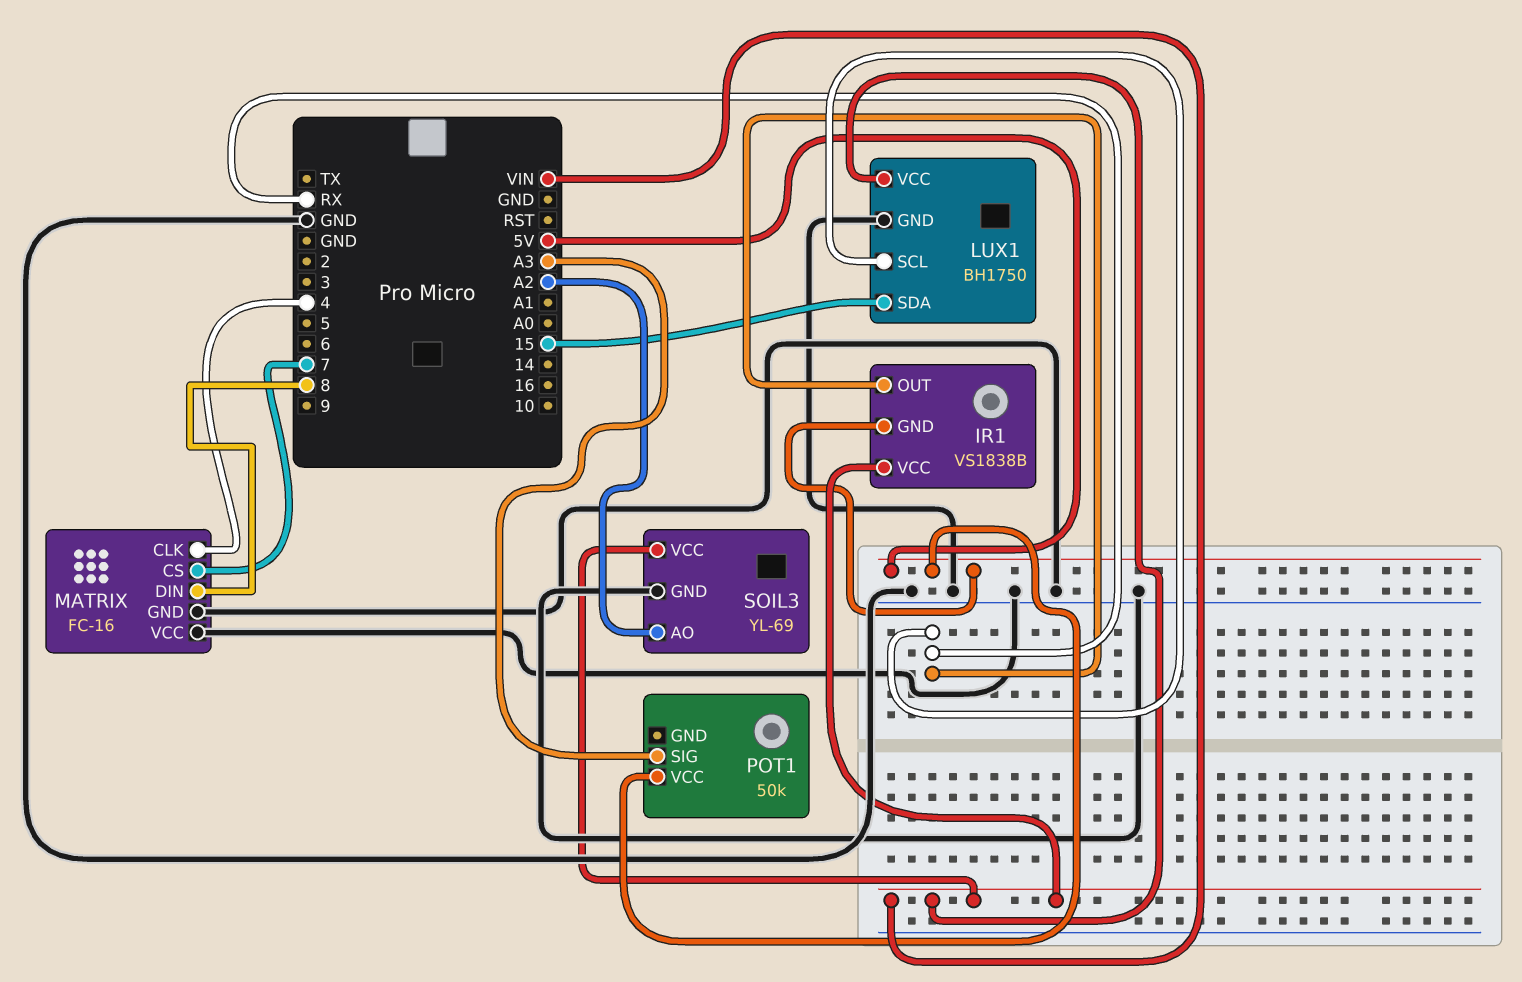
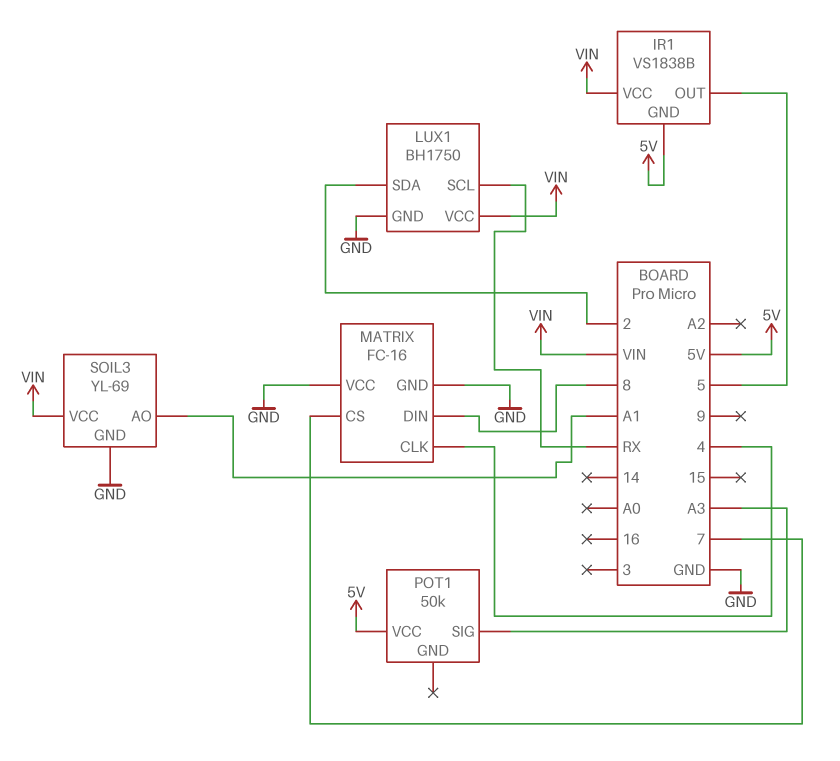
IR1 pin OUT: RX -> 5
LUX1 pin SDA: 15 -> 2
SOIL3 pin AO: A2 -> A1

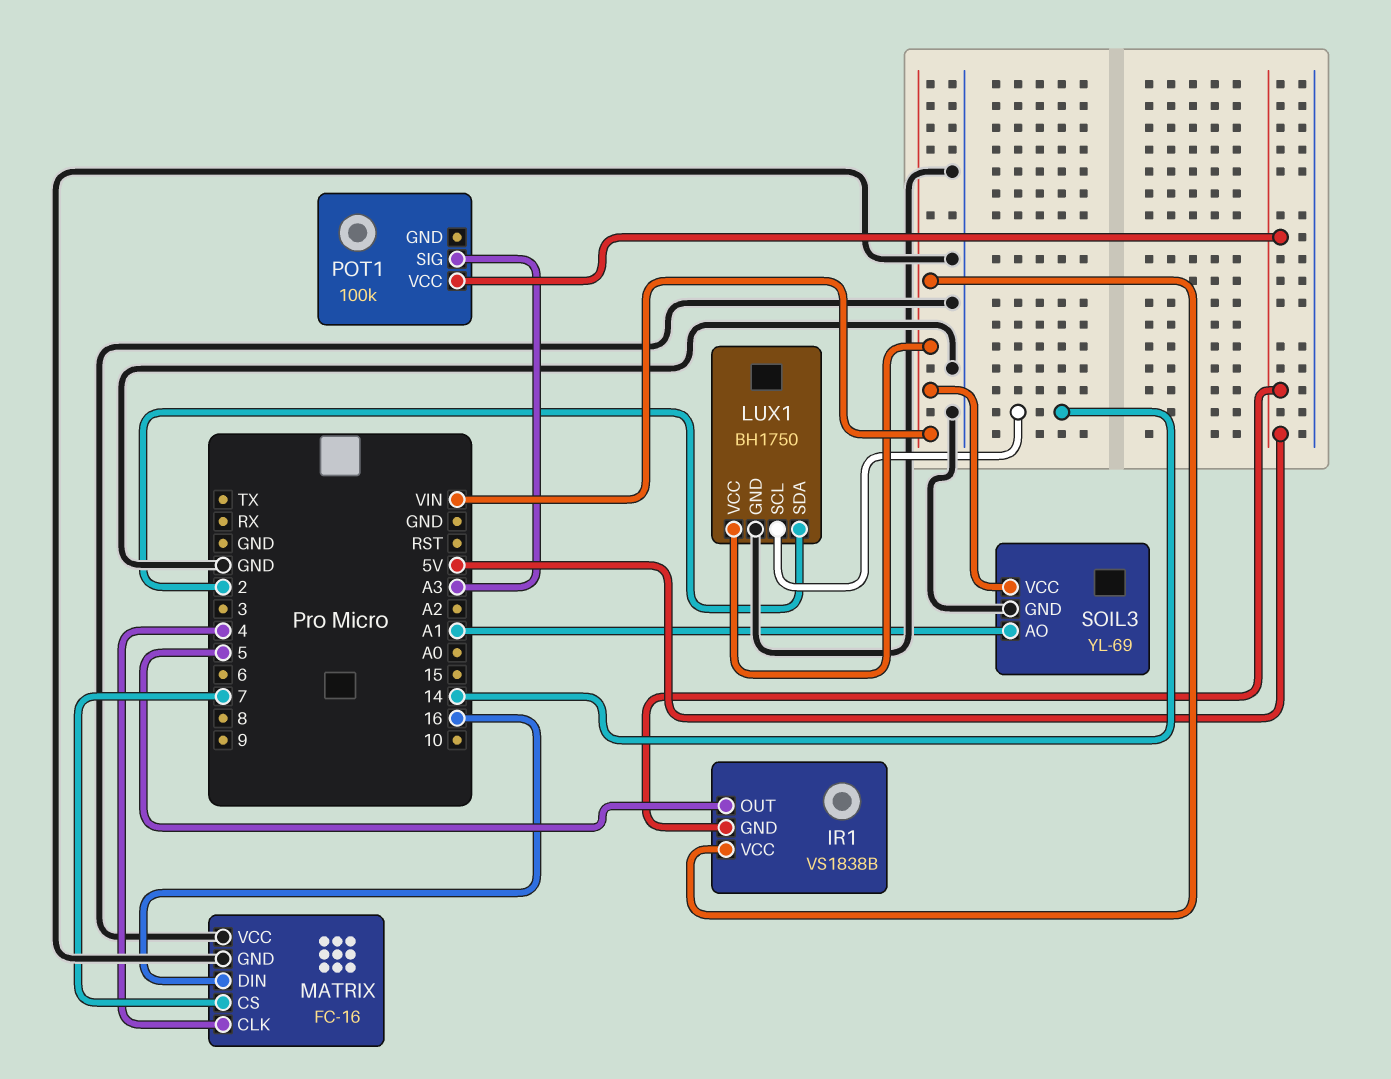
LUX1 pin SCL: RX -> 14
MATRIX pin DIN: 8 -> 16
POT1: 50k -> 100k

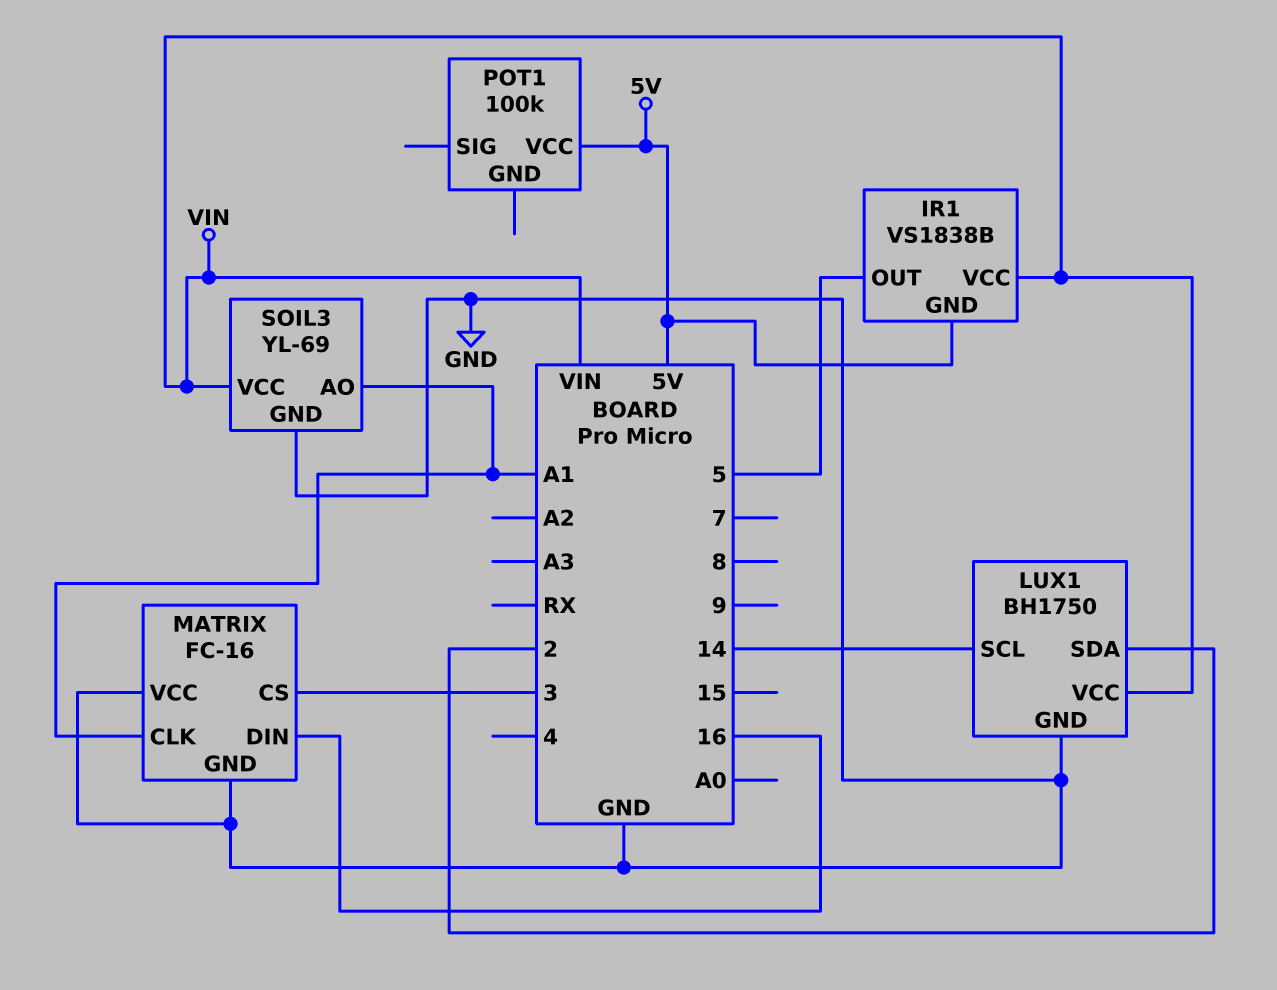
MATRIX pin CLK: 4 -> A1
MATRIX pin CS: 7 -> 3
POT1 pin SIG: A3 -> none

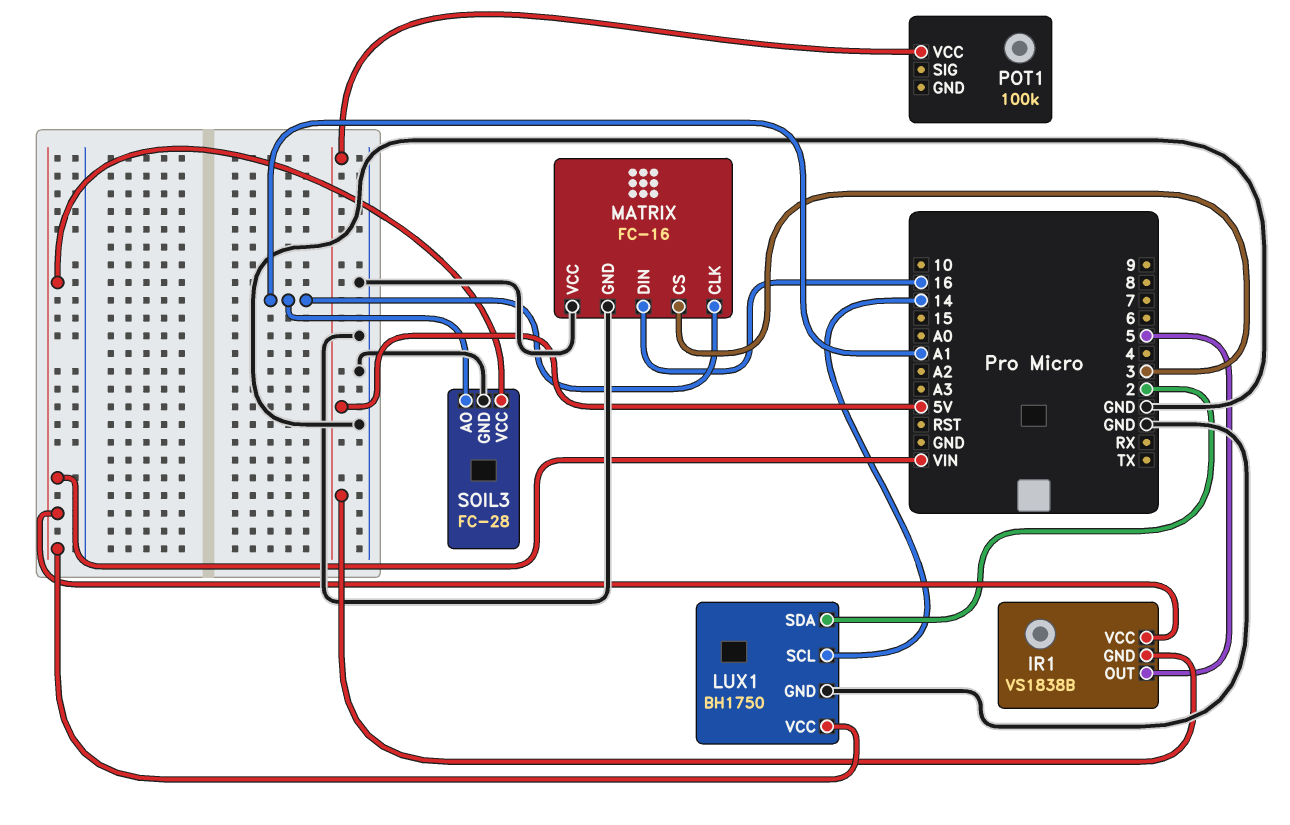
SOIL3: YL-69 -> FC-28

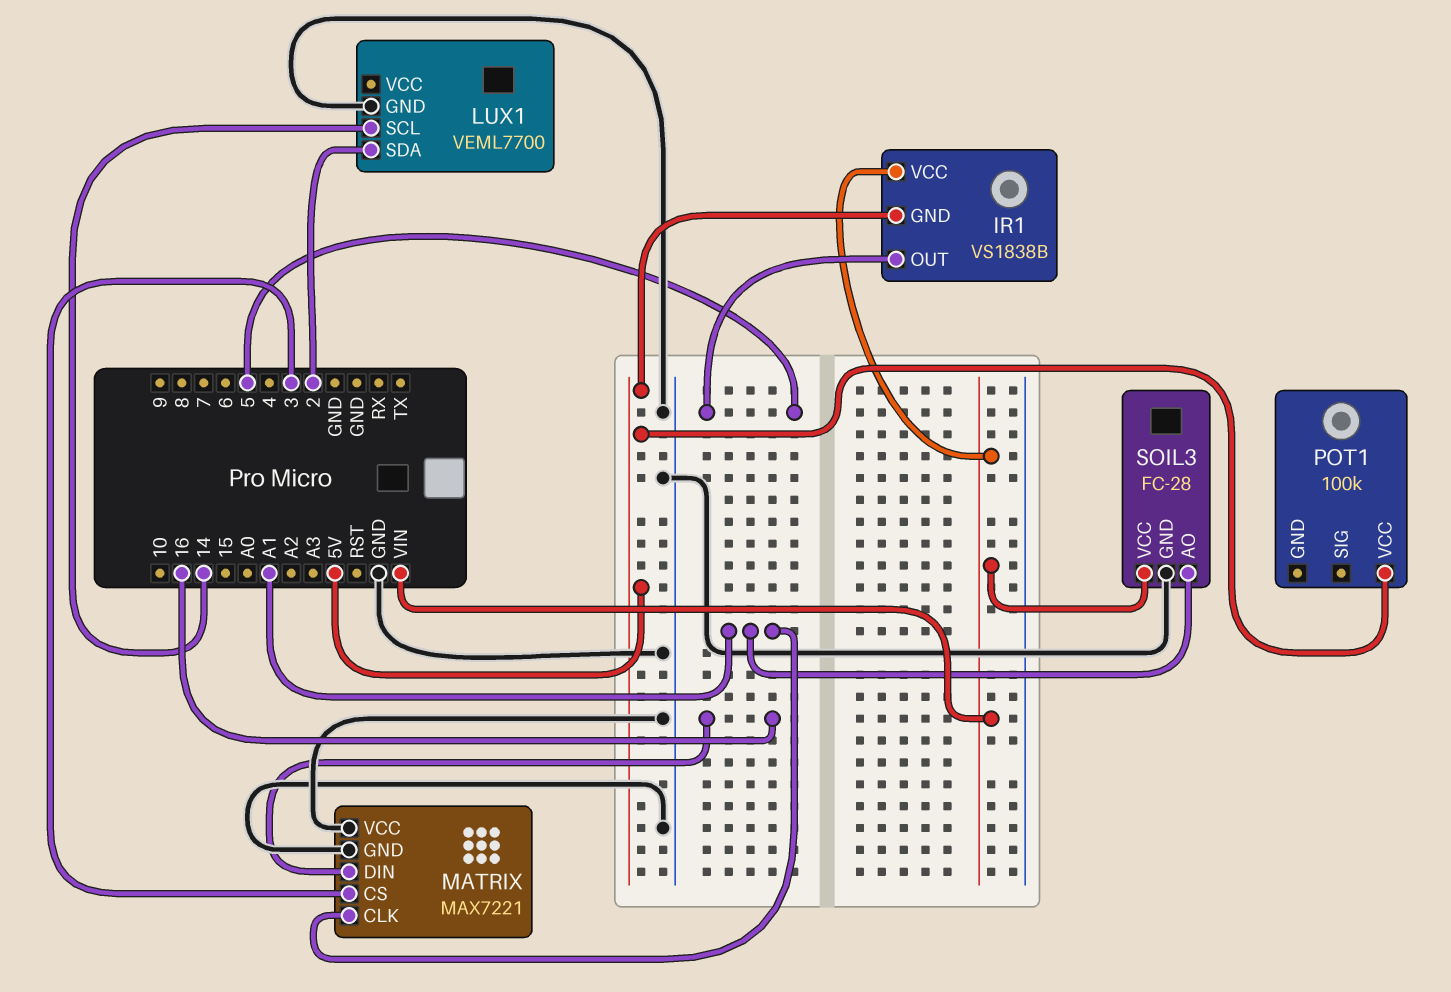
LUX1: BH1750 -> VEML7700
LUX1 pin VCC: VIN -> none
MATRIX: FC-16 -> MAX7221

